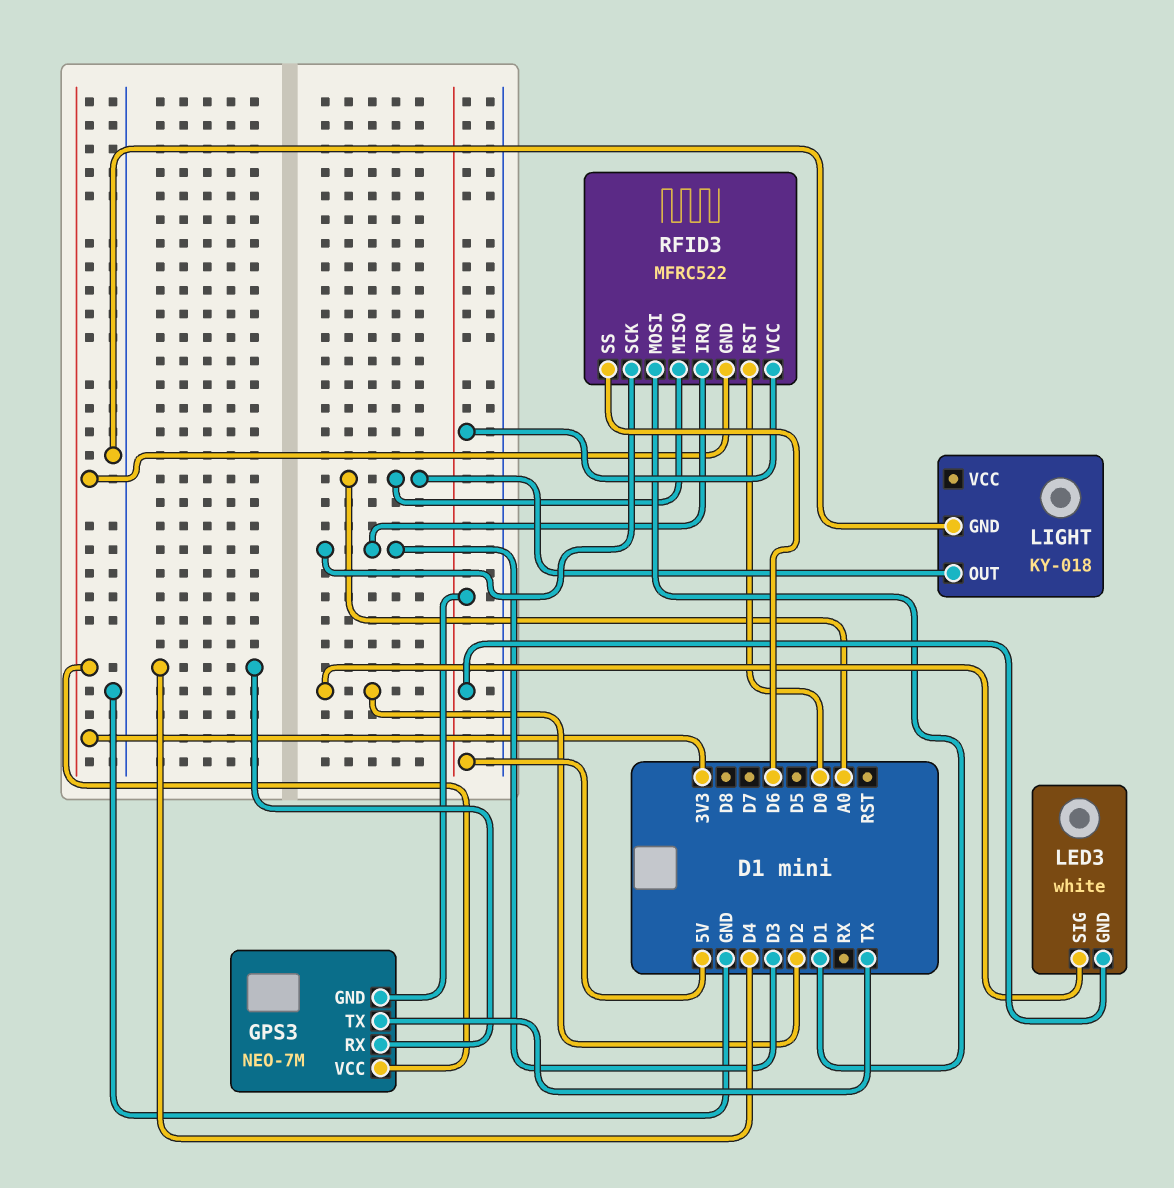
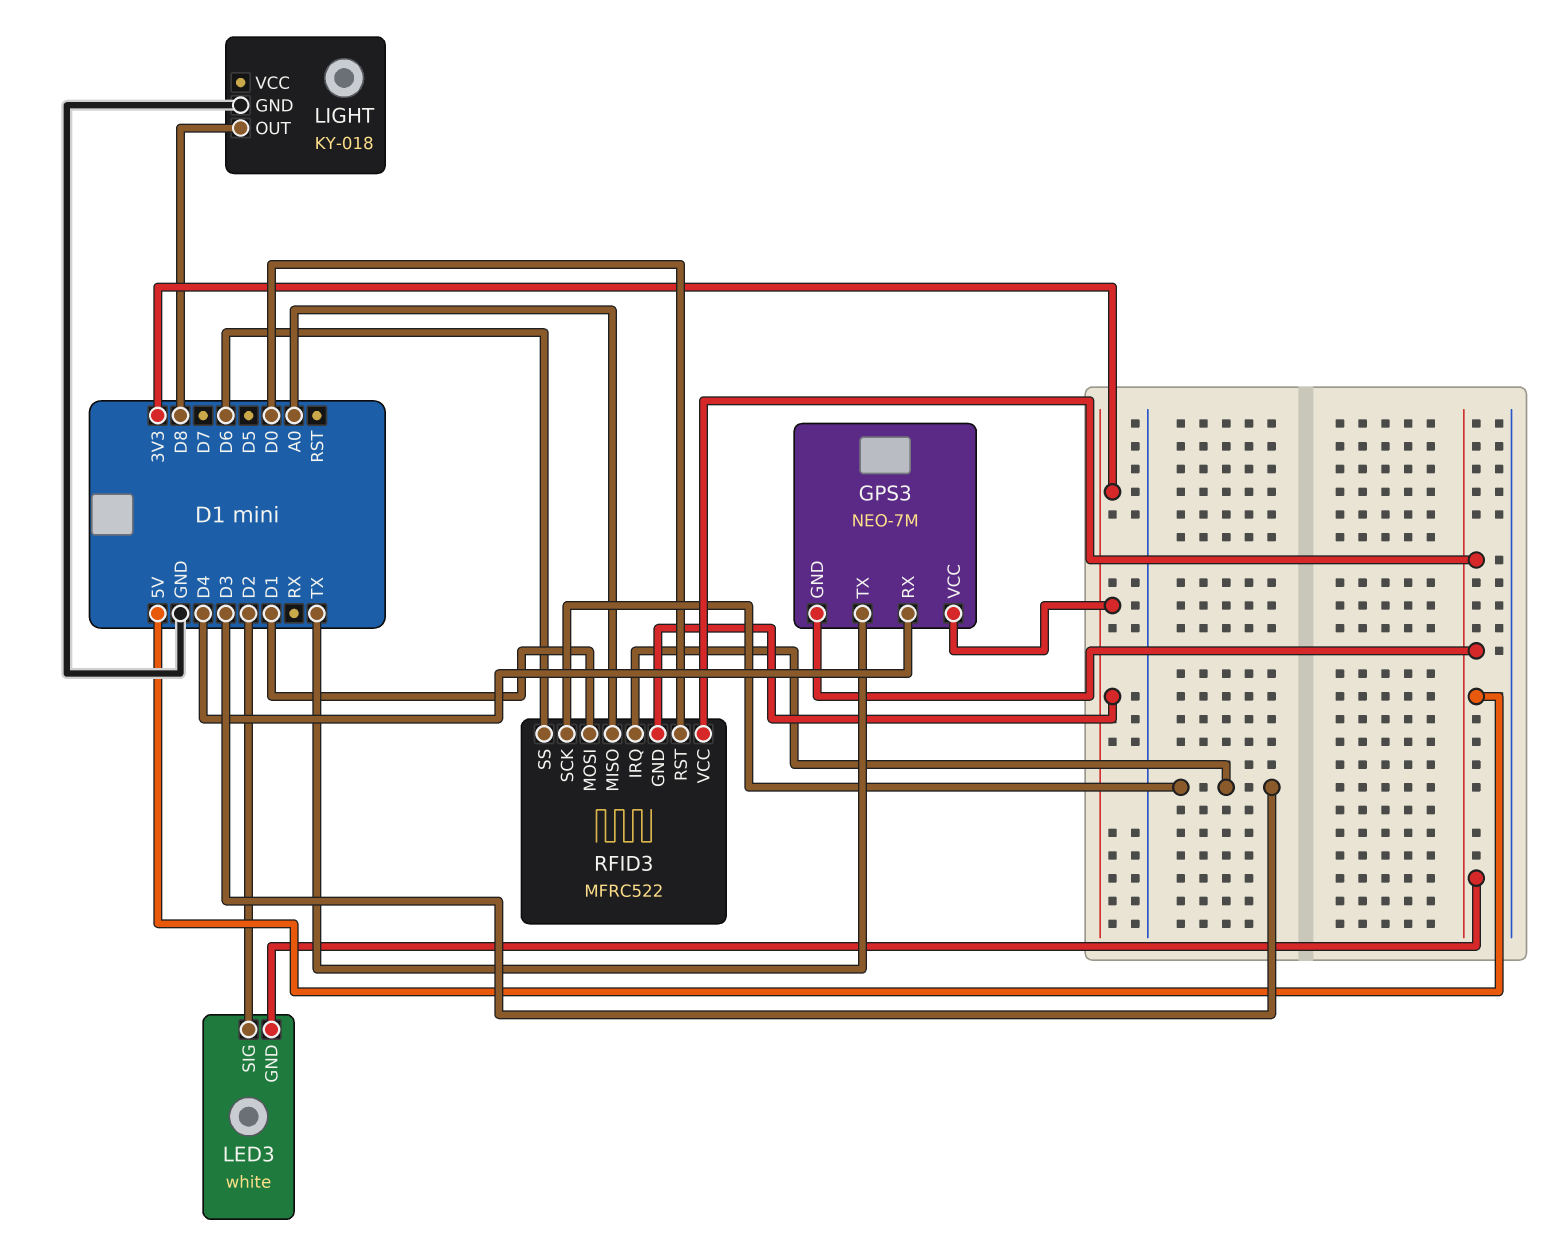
LIGHT pin OUT: A0 -> D8

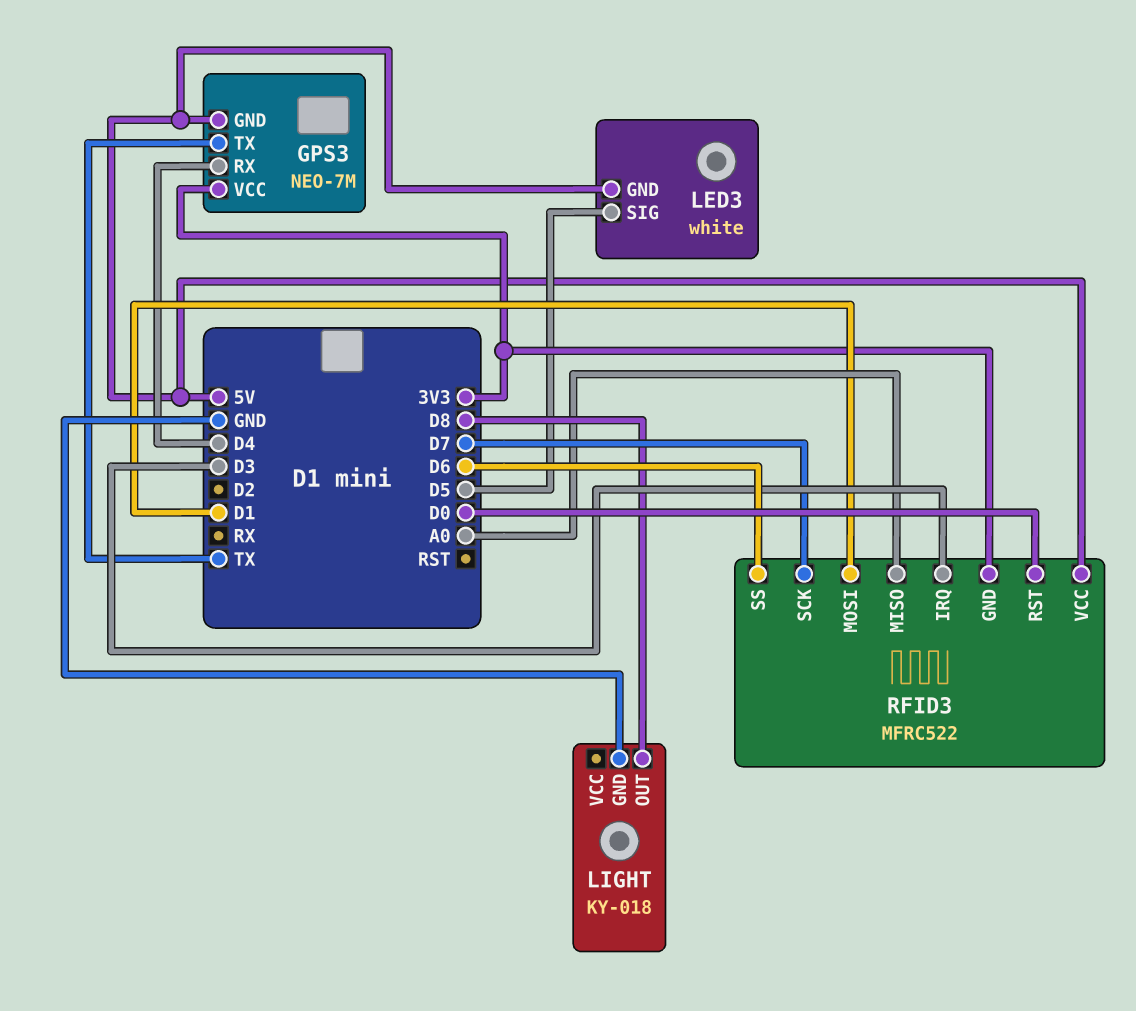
LED3 pin SIG: D2 -> D5
RFID3 pin SCK: D3 -> D7

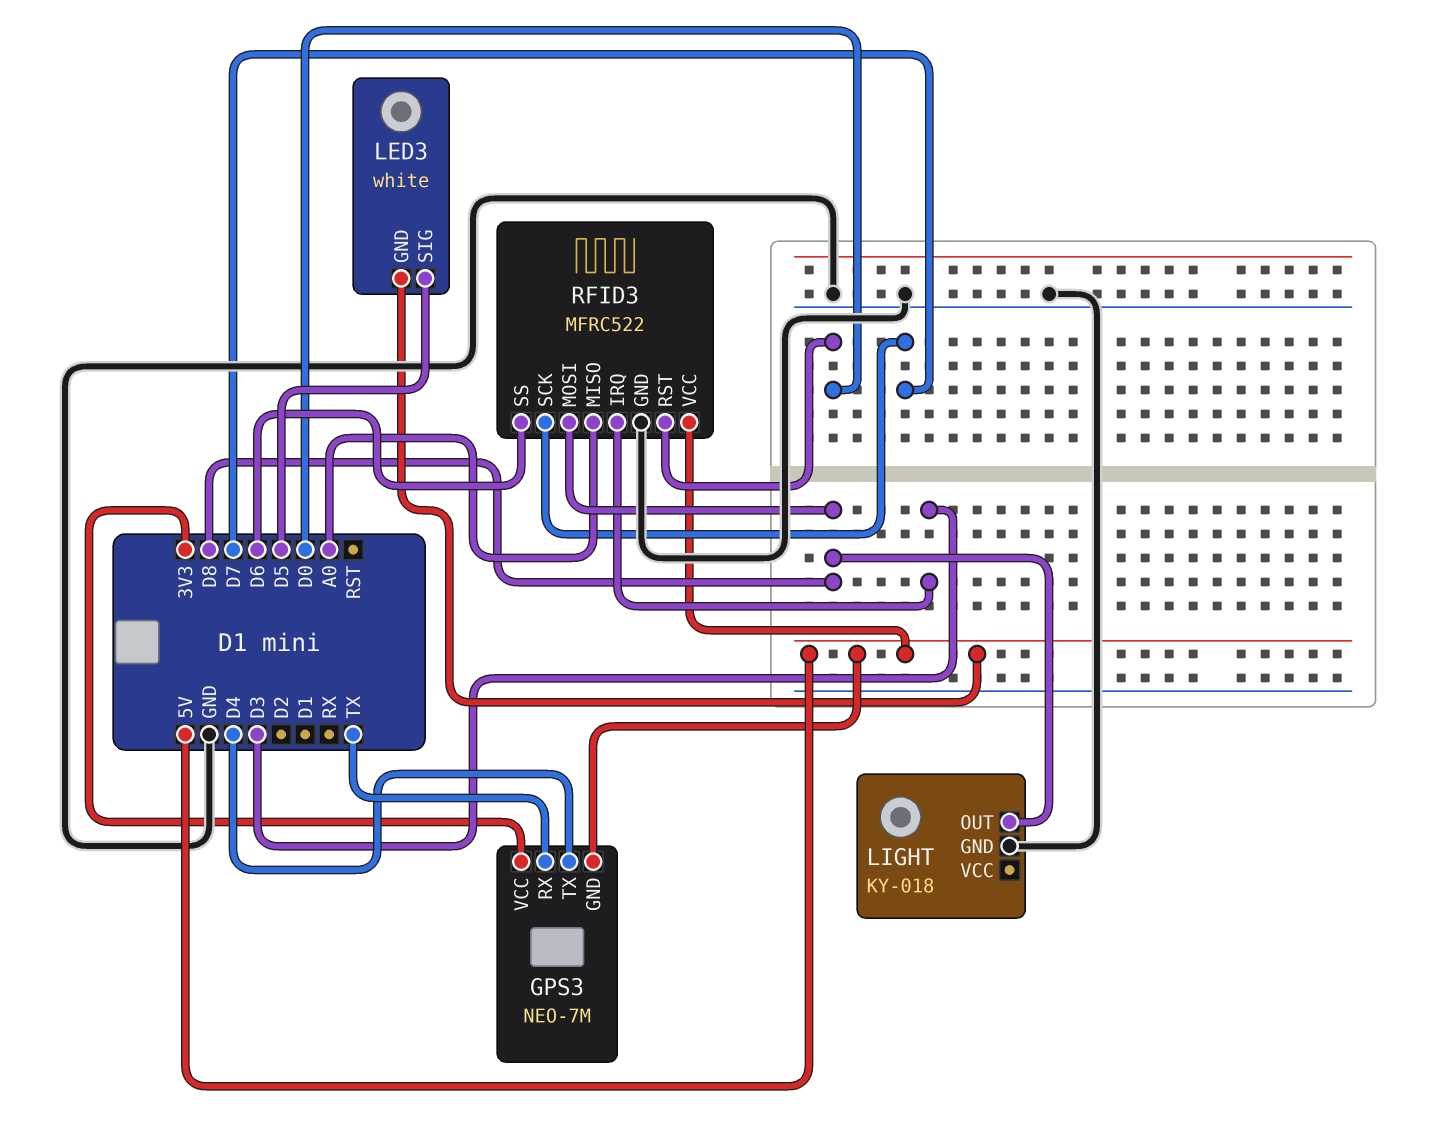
GPS3 pin RX: D4 -> TX
GPS3 pin TX: TX -> D4
RFID3 pin GND: 3V3 -> GND
RFID3 pin MOSI: D1 -> D8

